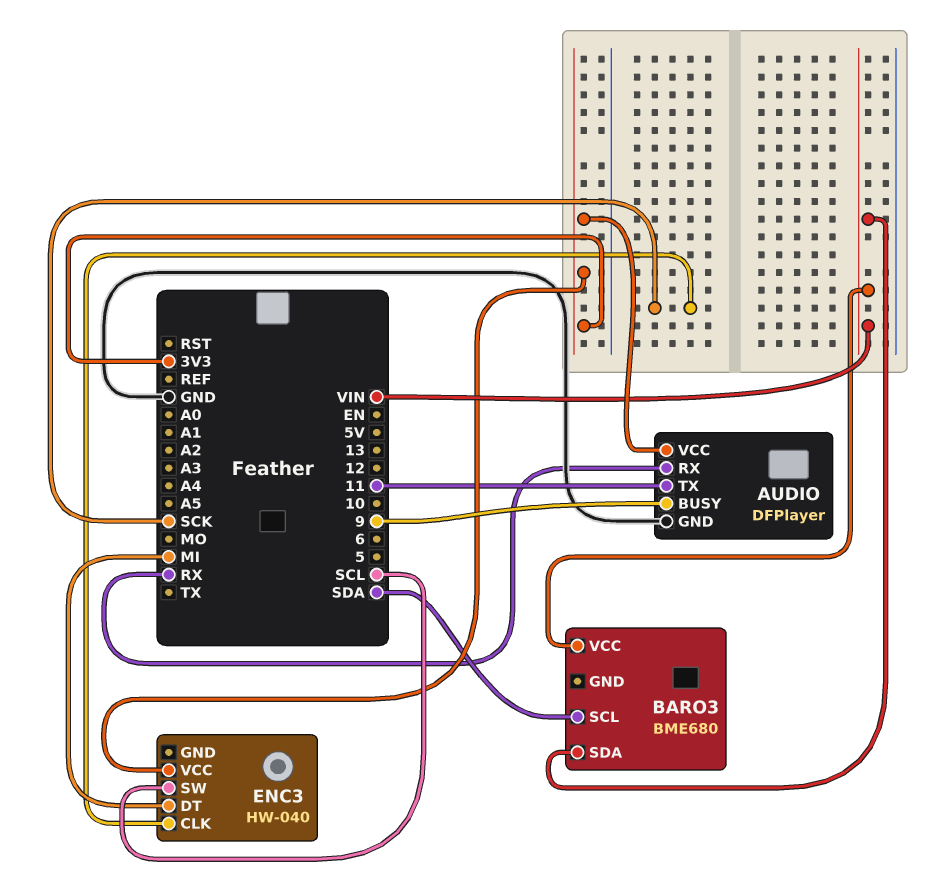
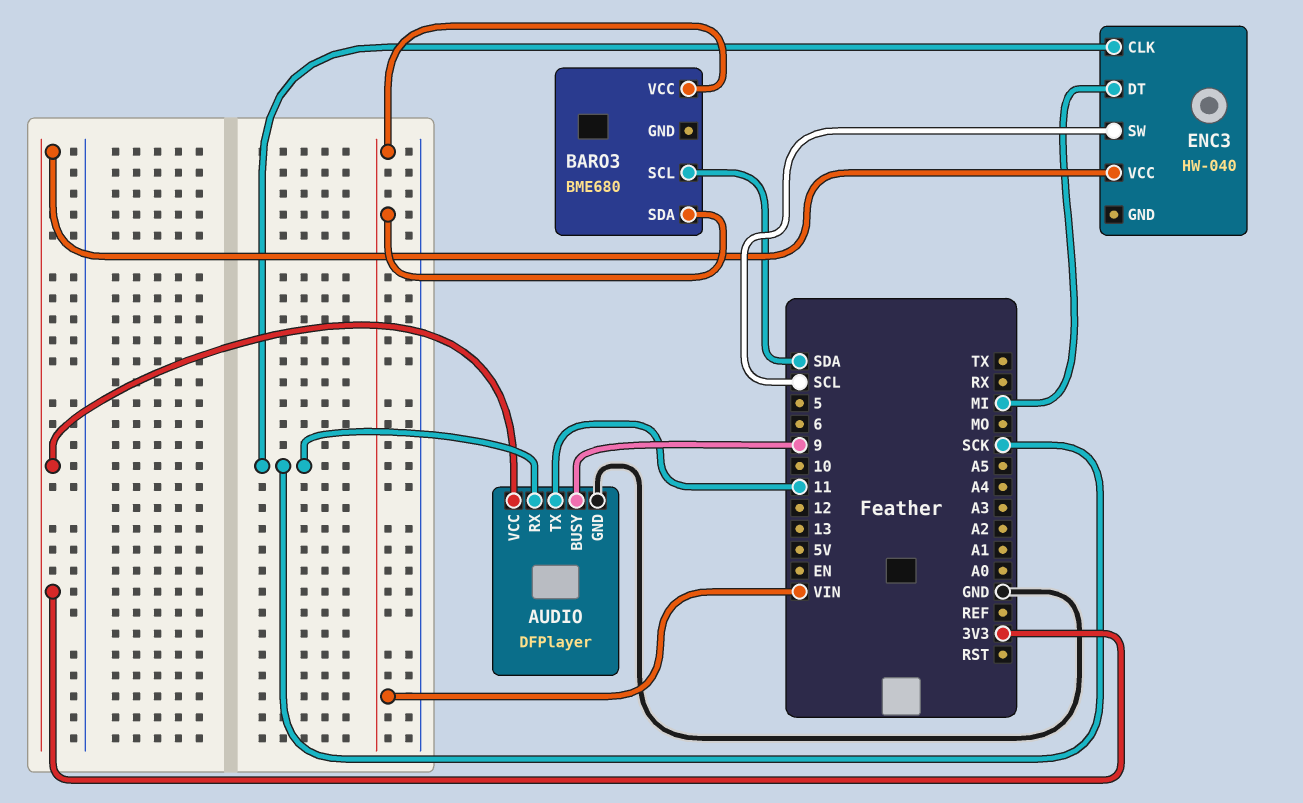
AUDIO pin RX: RX -> SCK

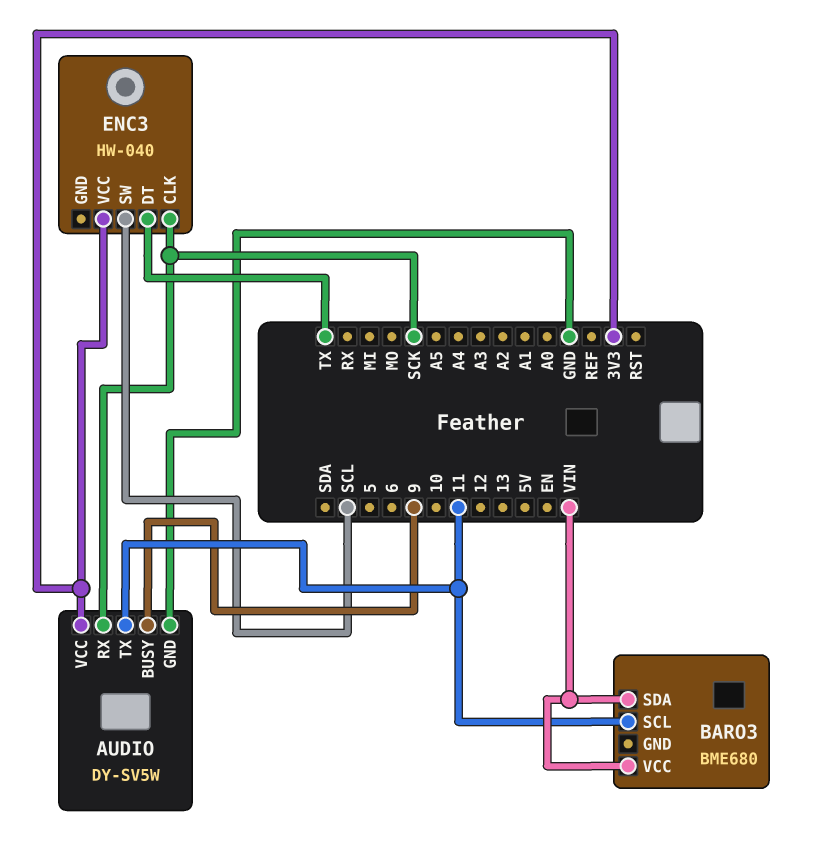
AUDIO: DFPlayer -> DY-SV5W
BARO3 pin SCL: SDA -> 11
ENC3 pin DT: MI -> TX

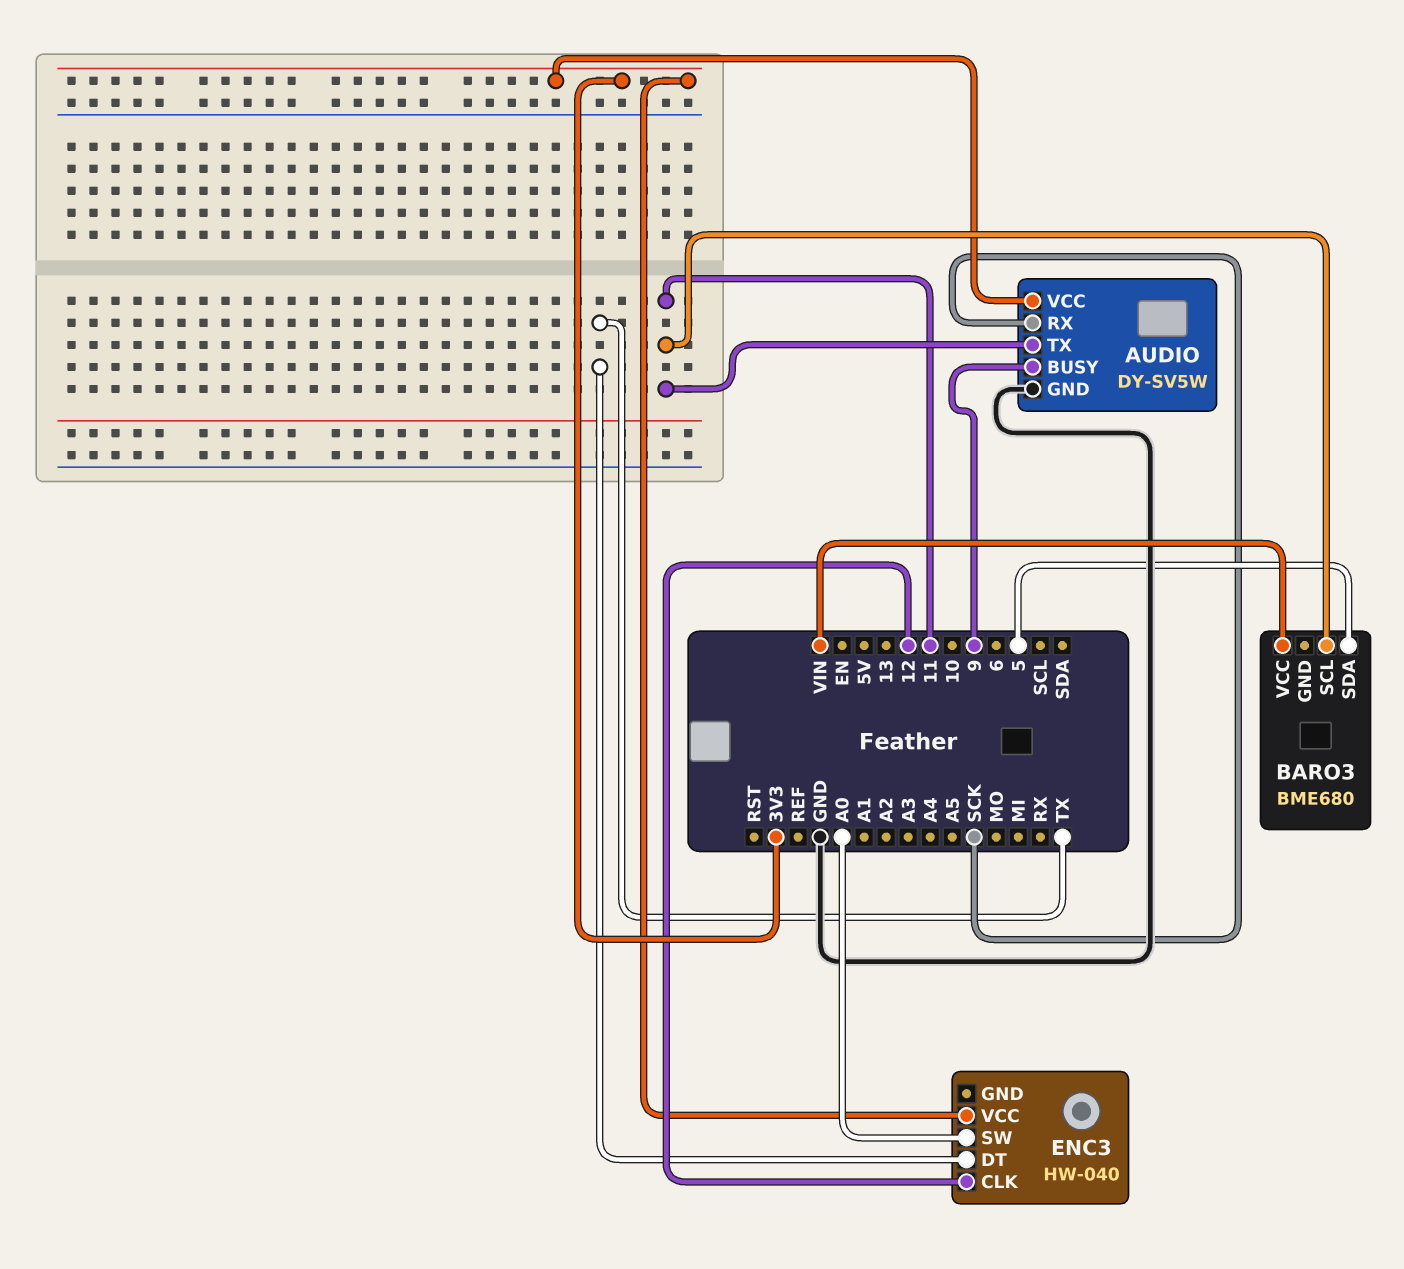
BARO3 pin SDA: VIN -> 5
ENC3 pin CLK: SCK -> 12
ENC3 pin SW: SCL -> A0

